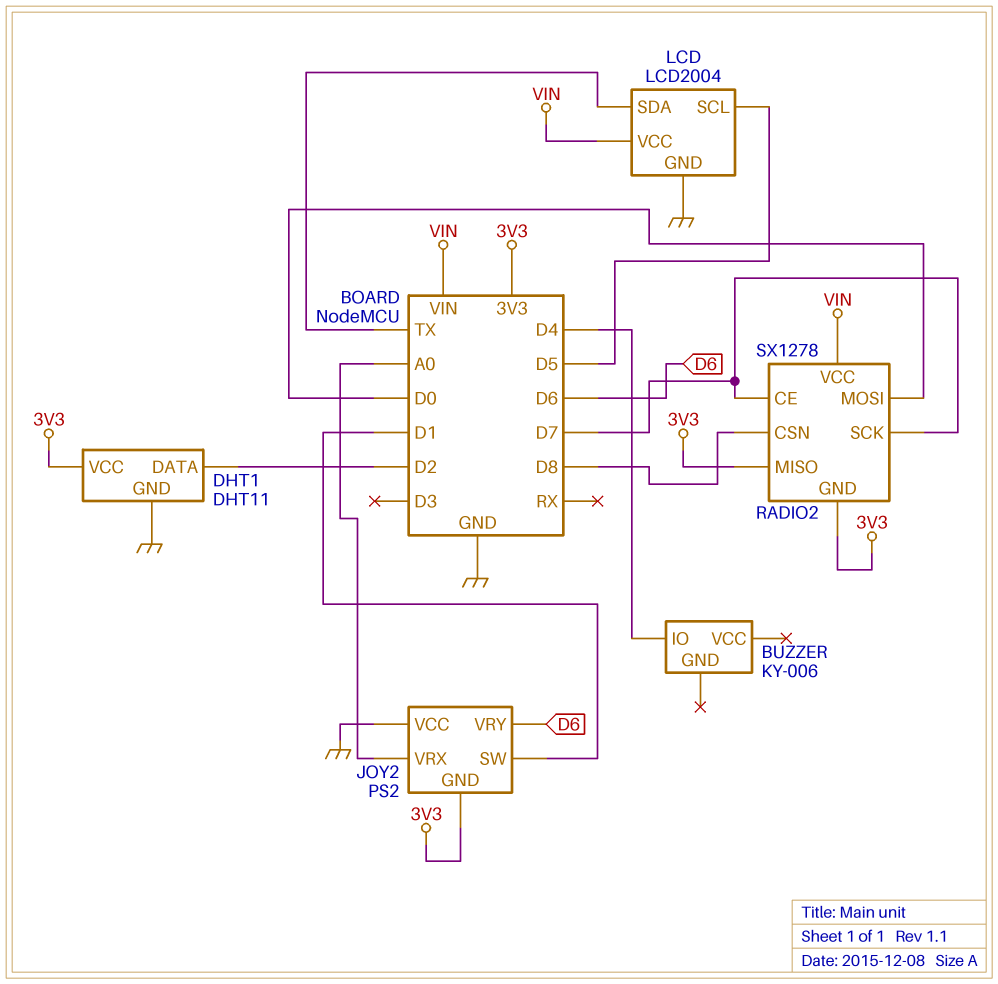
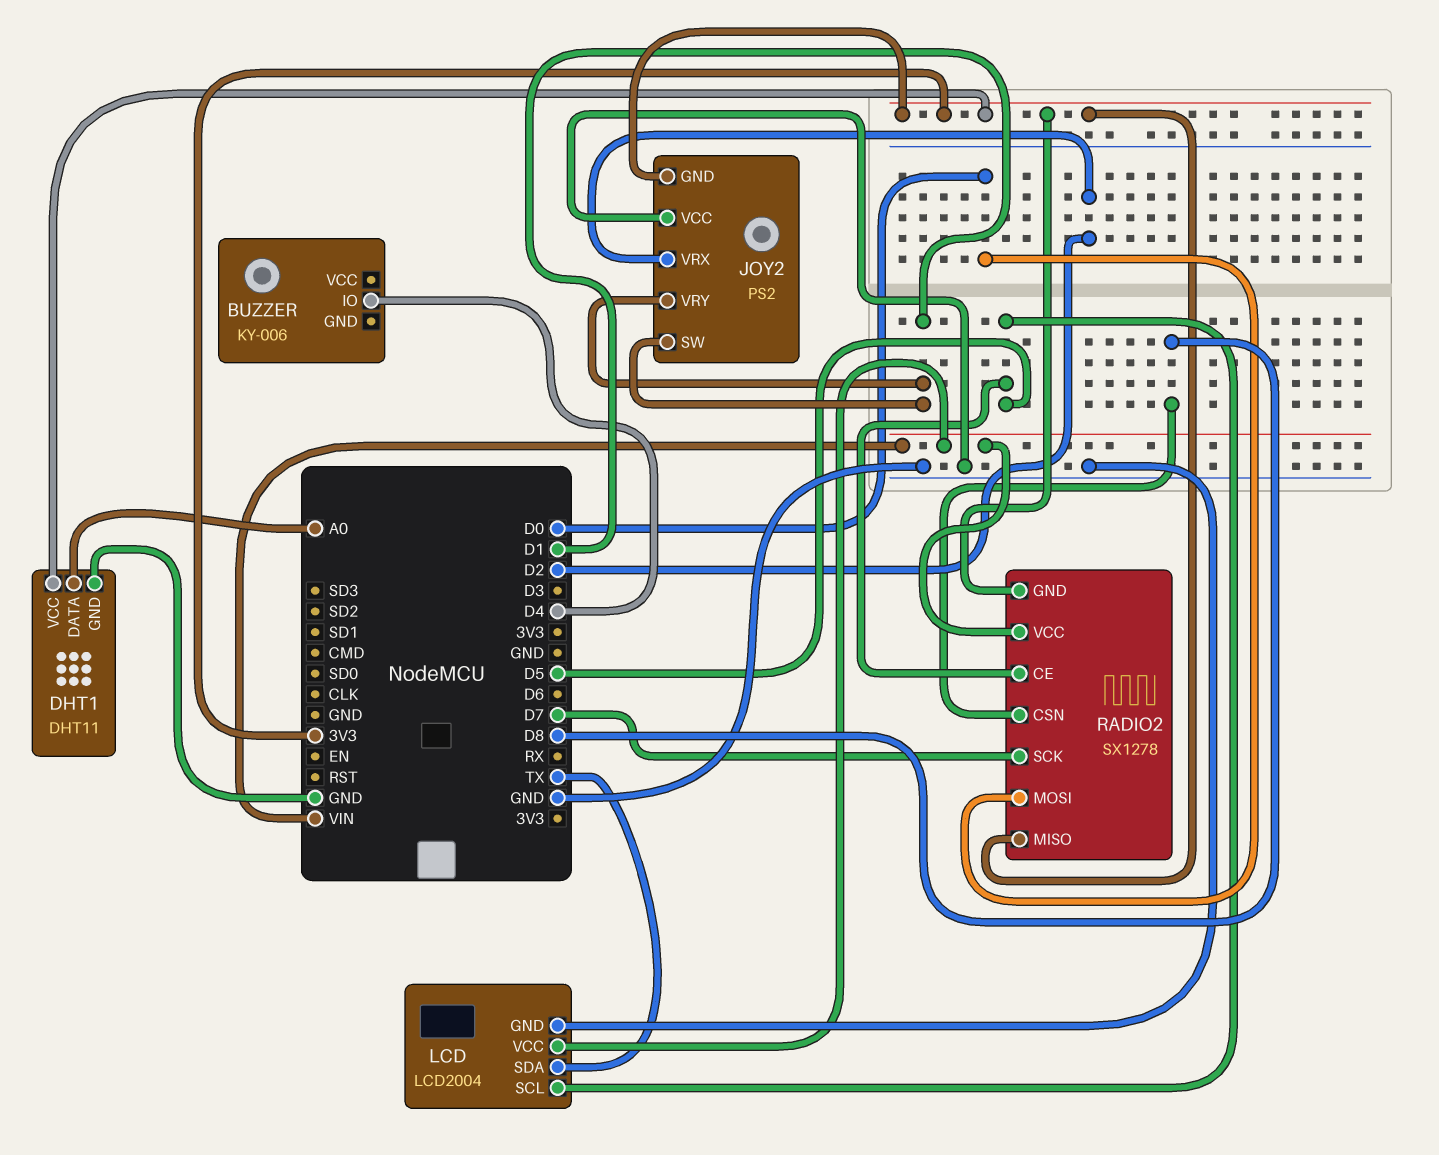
DHT1 pin DATA: D2 -> A0
JOY2 pin VRX: A0 -> D2
JOY2 pin VRY: D6 -> D1
RADIO2 pin CE: D7 -> D5

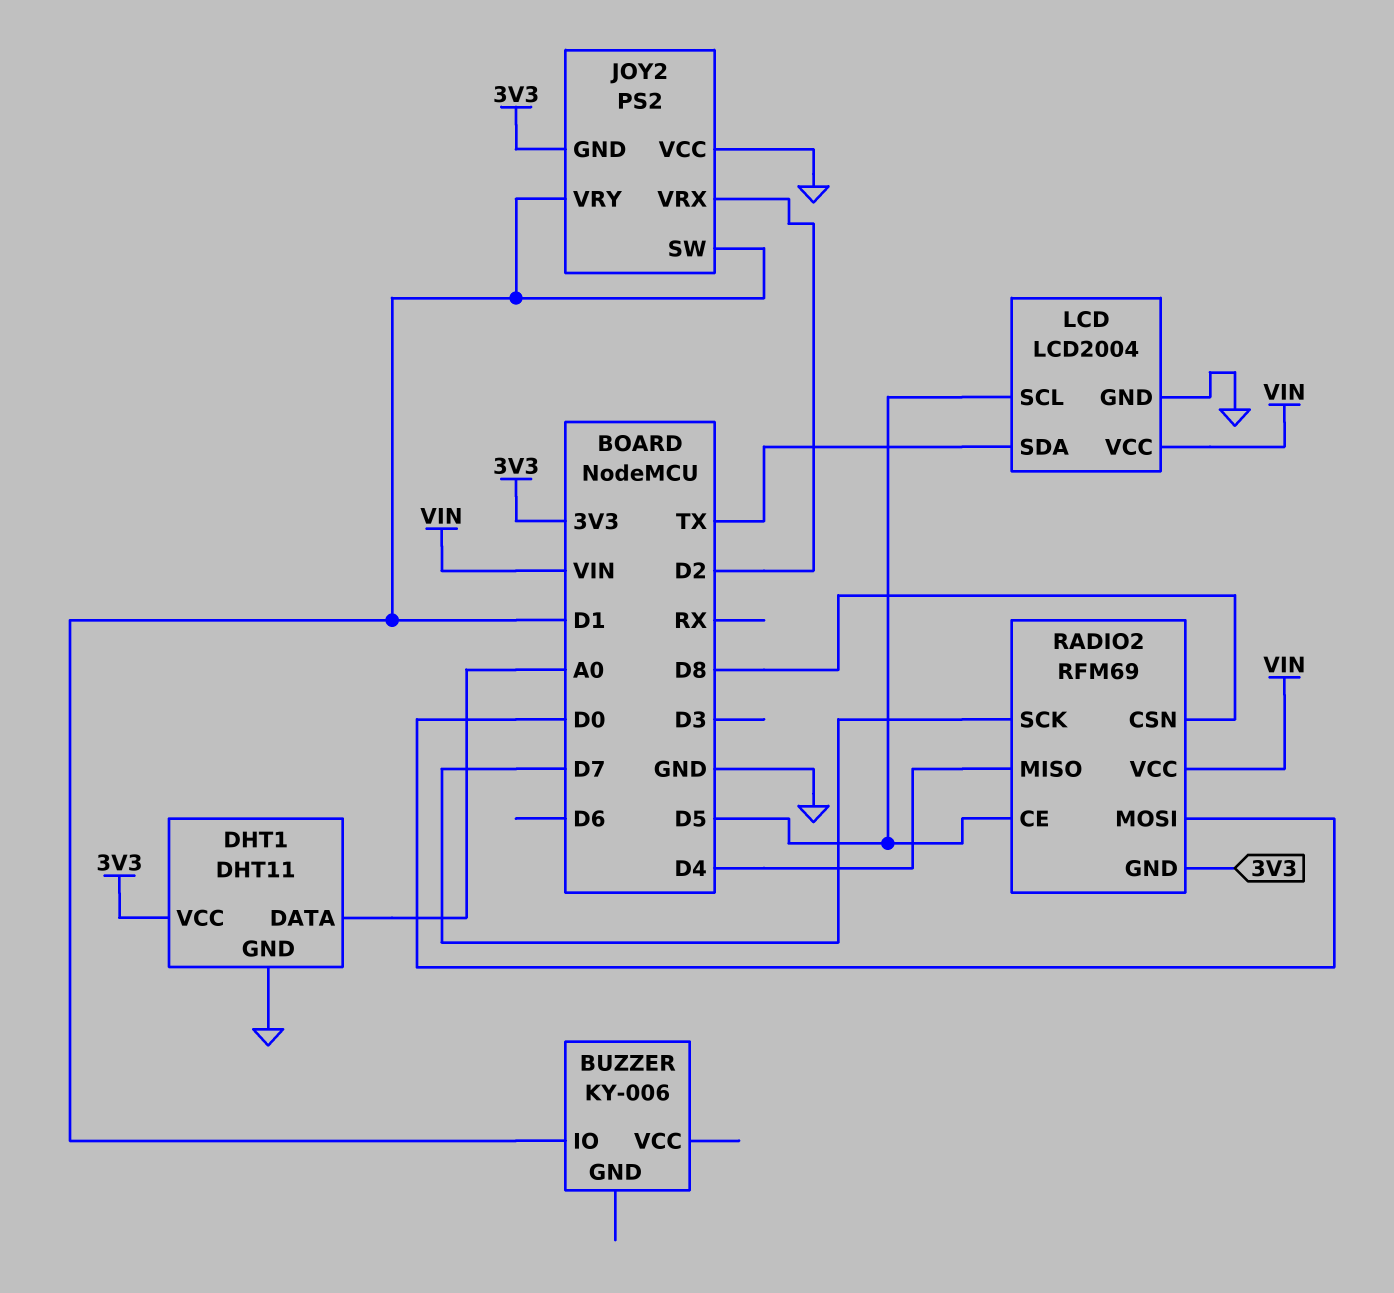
BUZZER pin IO: D4 -> D1
RADIO2: SX1278 -> RFM69
RADIO2 pin MISO: 3V3 -> D4

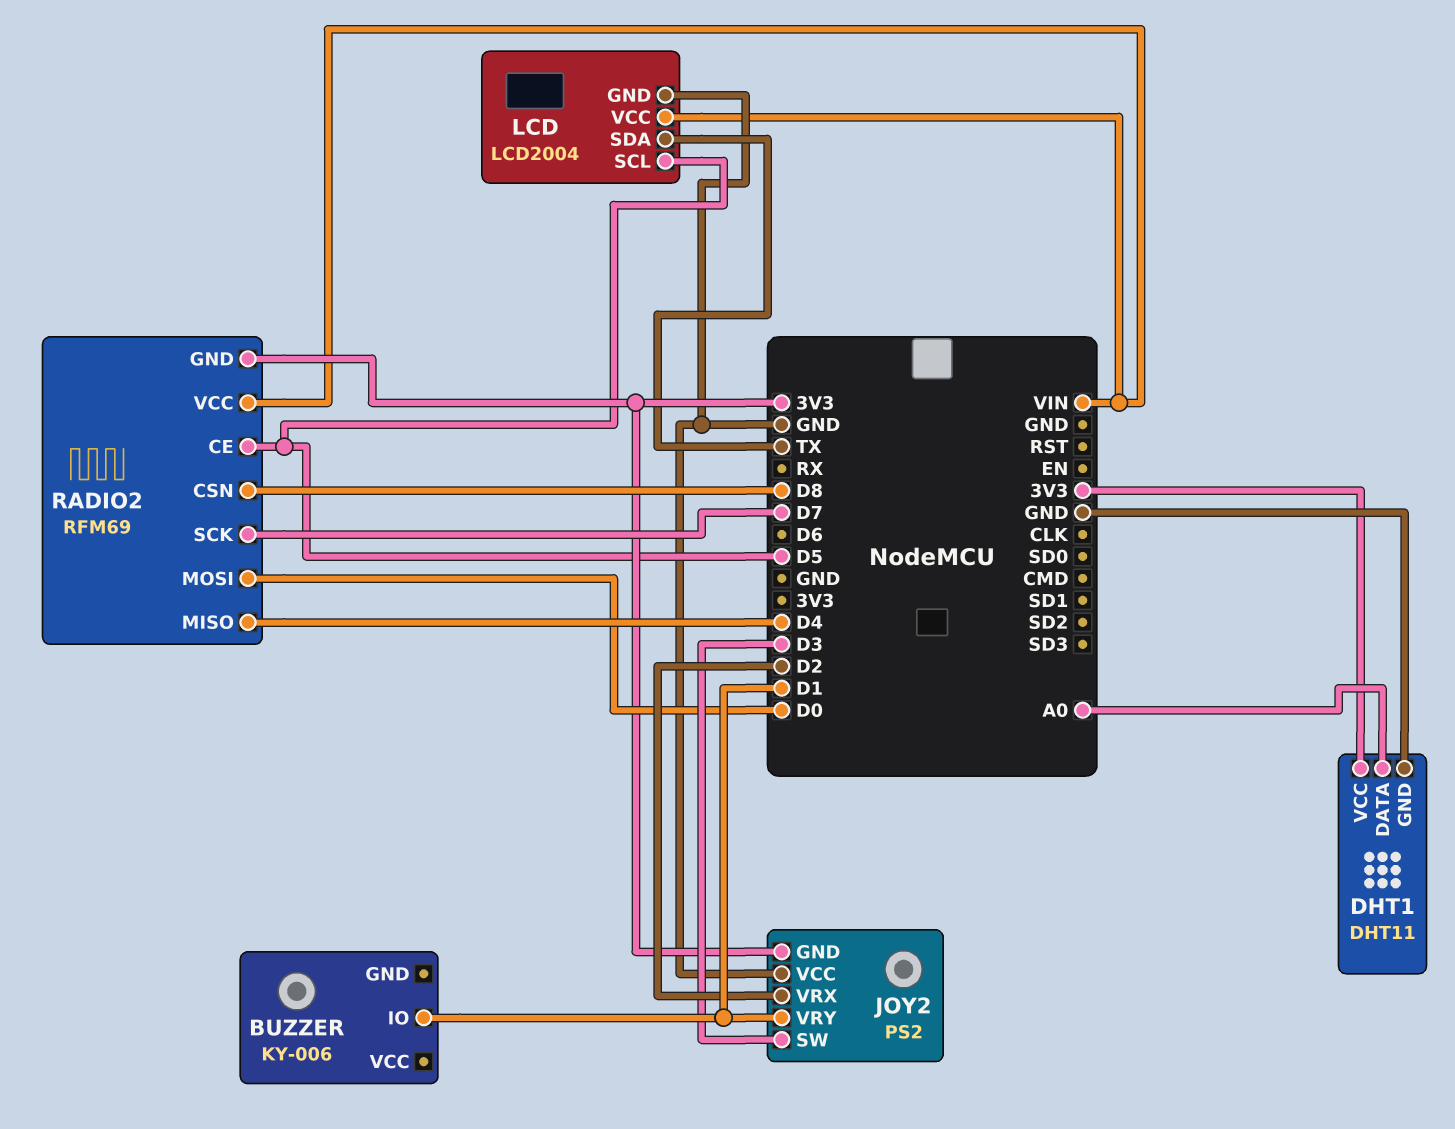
JOY2 pin SW: D1 -> D3

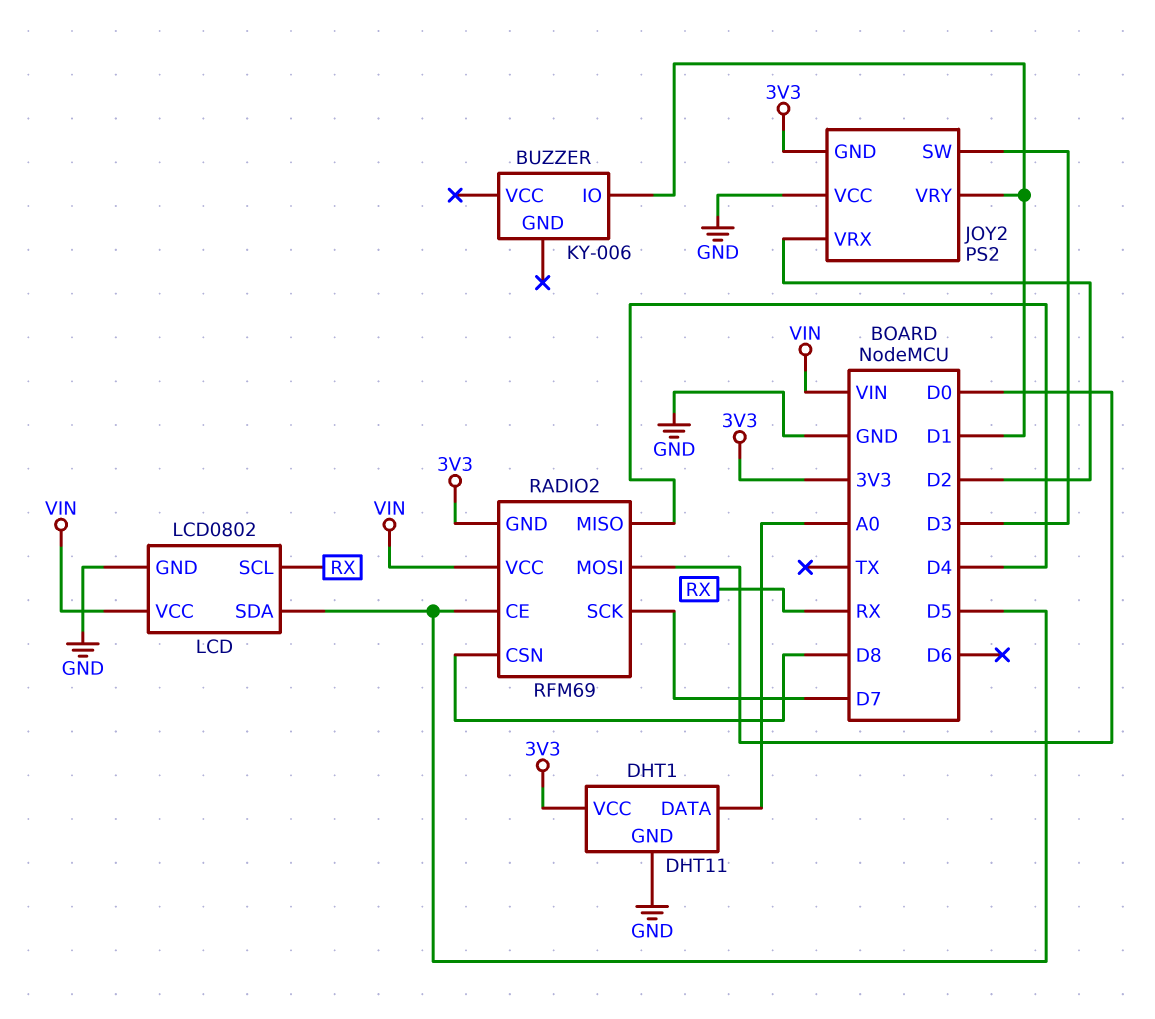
LCD: LCD2004 -> LCD0802
LCD pin SCL: D5 -> RX
LCD pin SDA: TX -> D5

